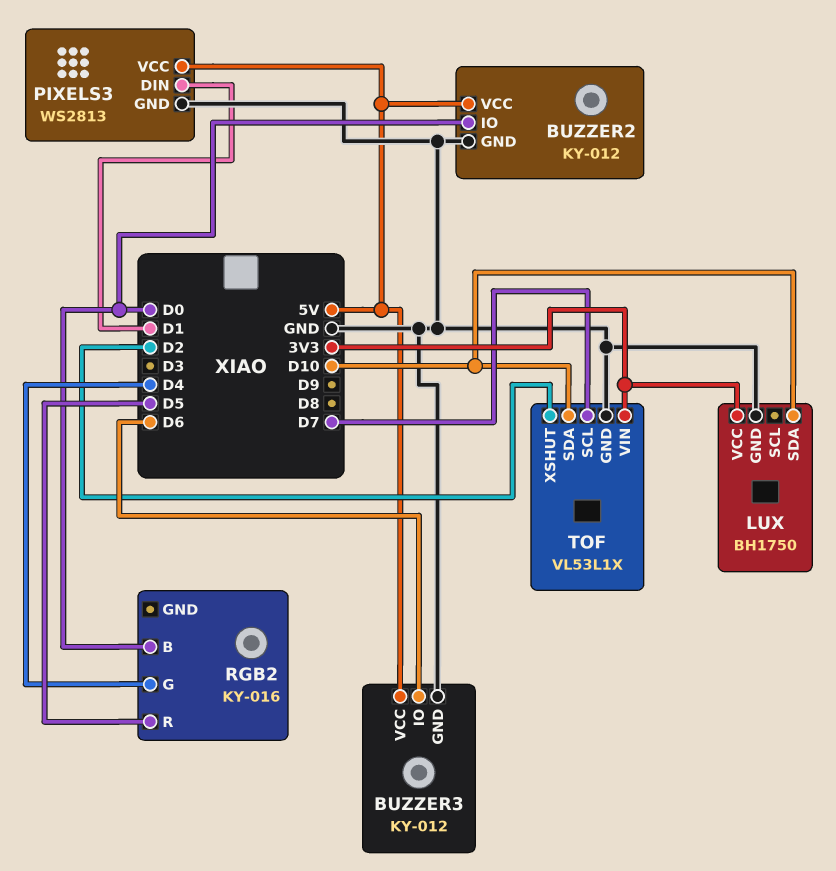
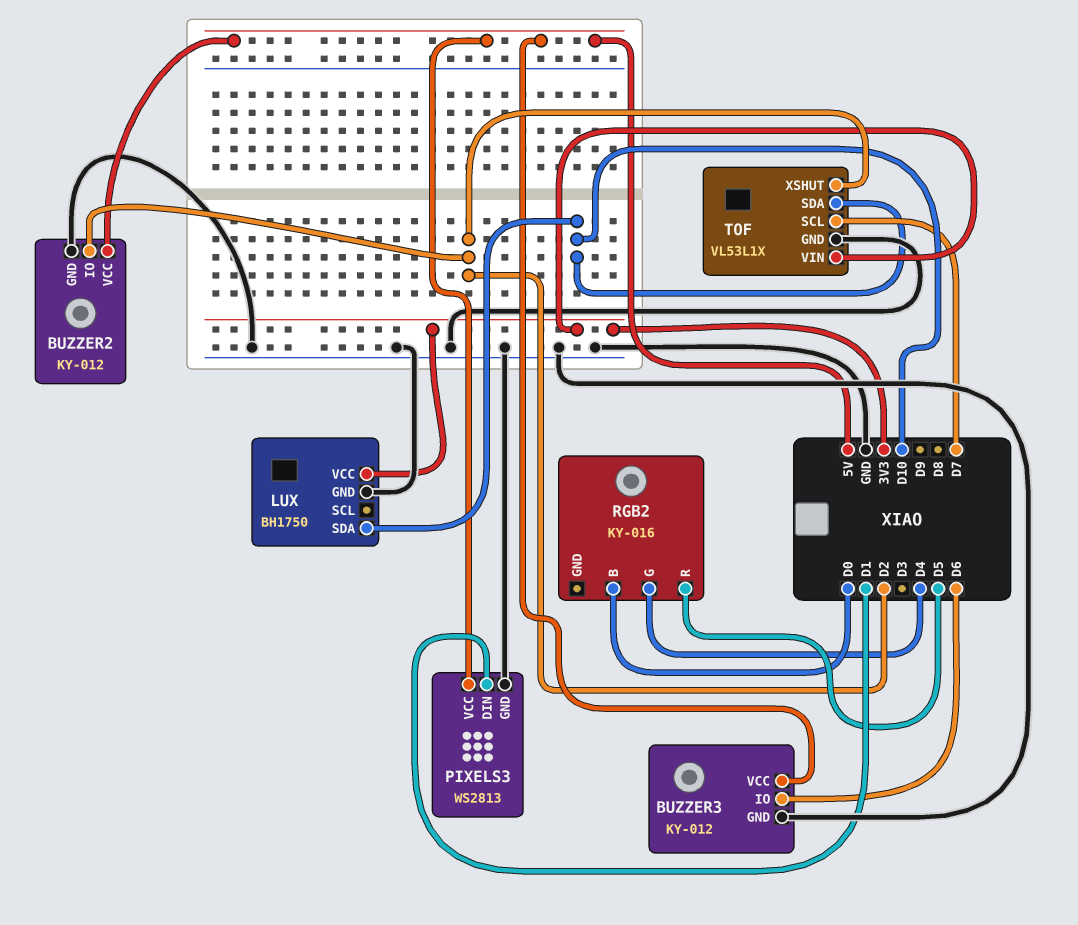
BUZZER2 pin IO: D0 -> D2

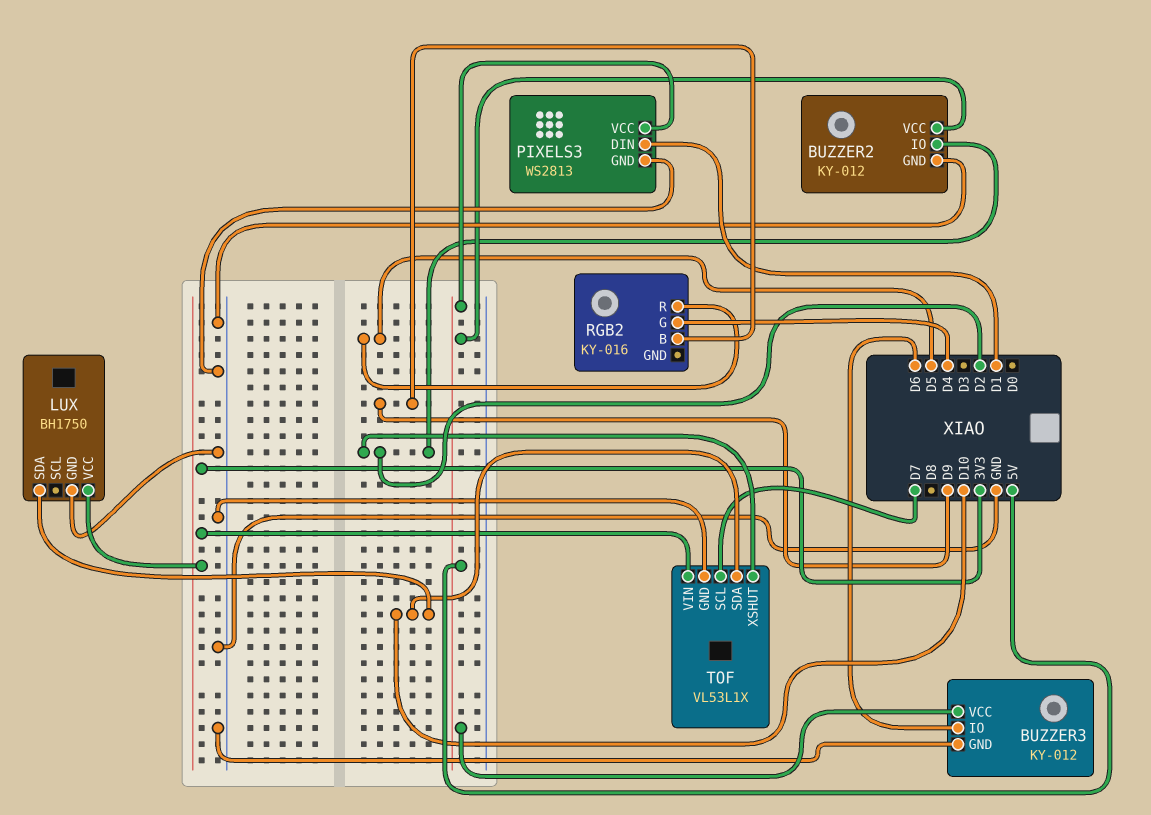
RGB2 pin B: D0 -> D9

